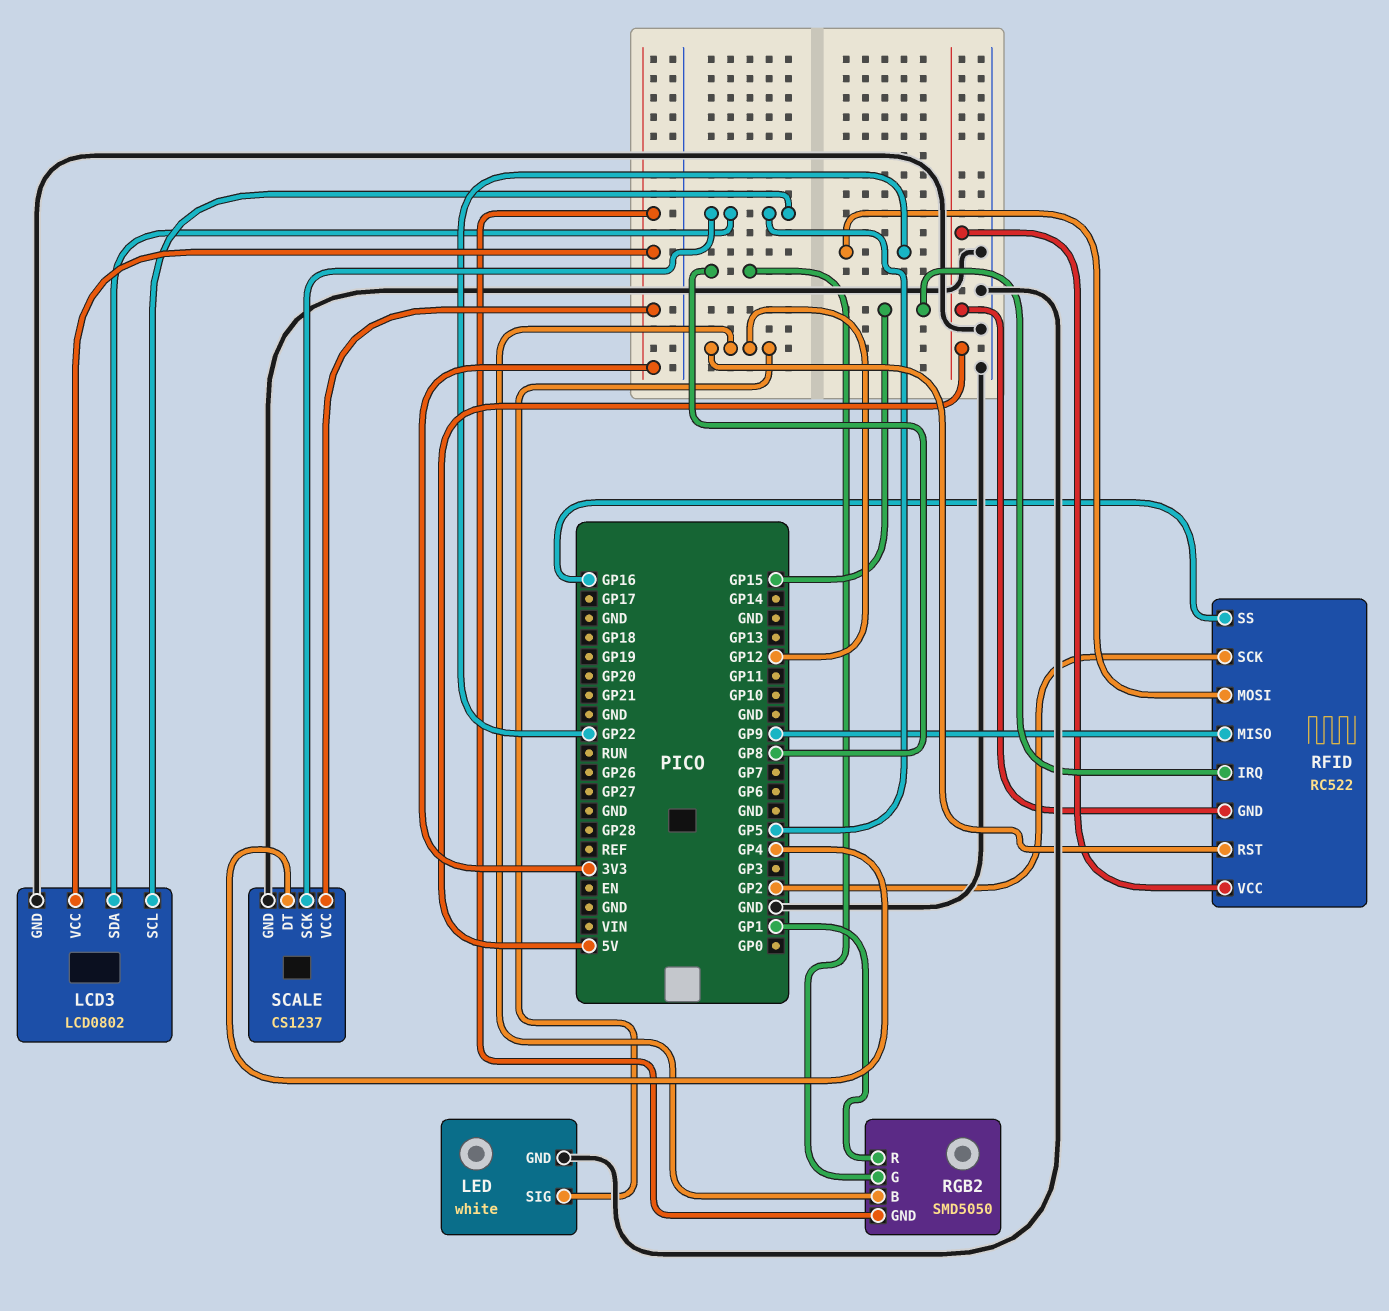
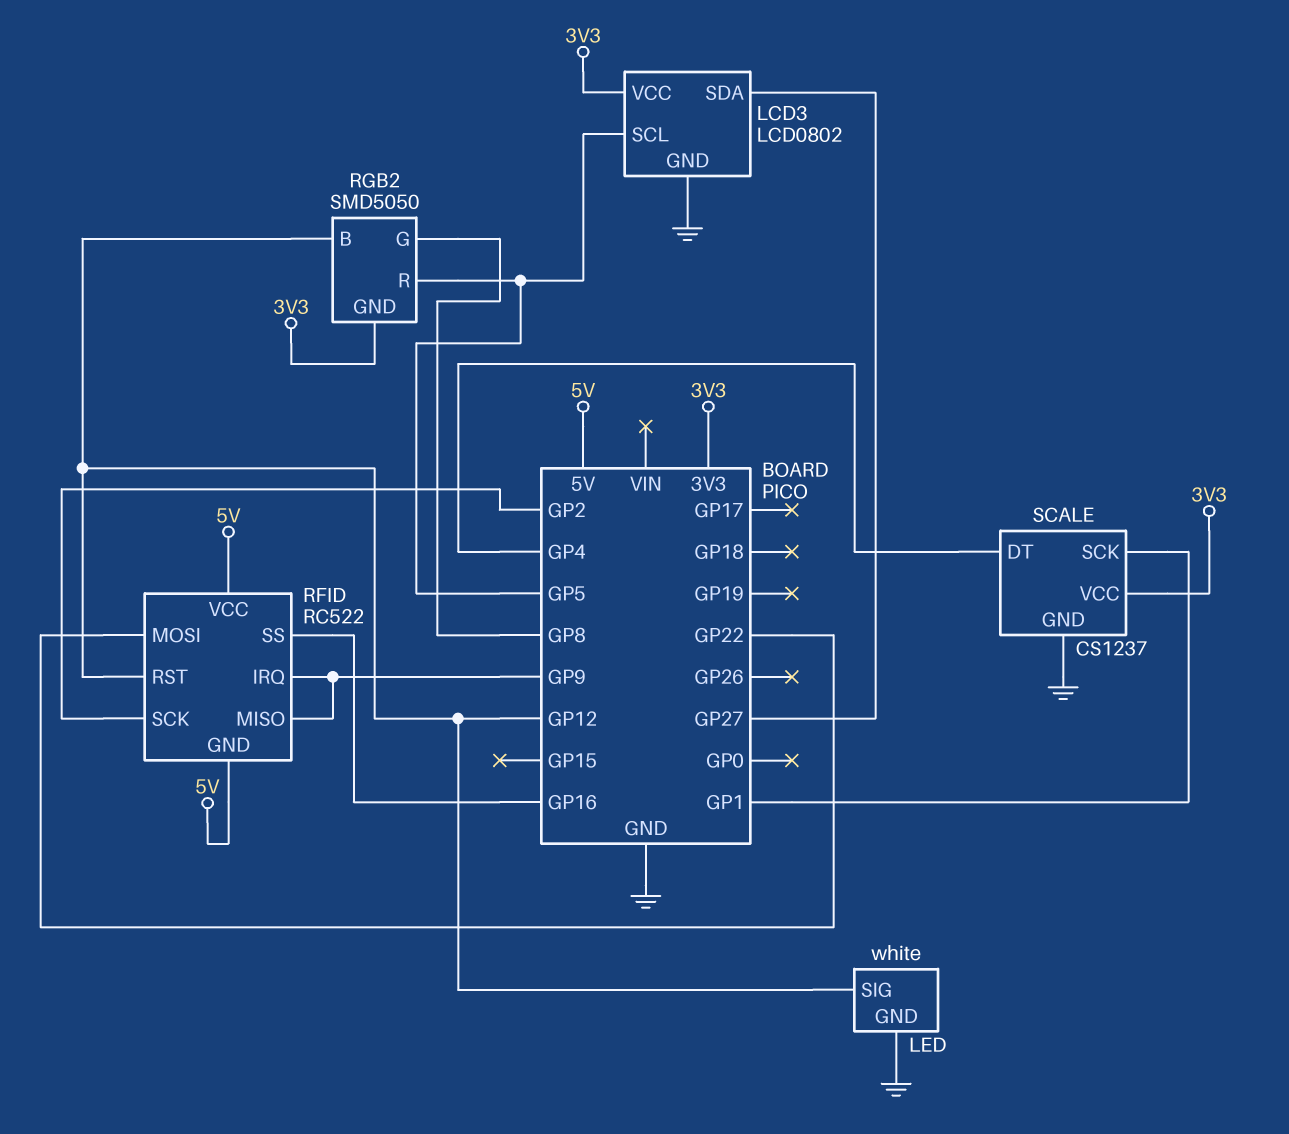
LCD3 pin SDA: GP5 -> GP27
RFID pin IRQ: GP15 -> GP9
RGB2 pin R: GP1 -> GP5
SCALE pin SCK: GP5 -> GP1

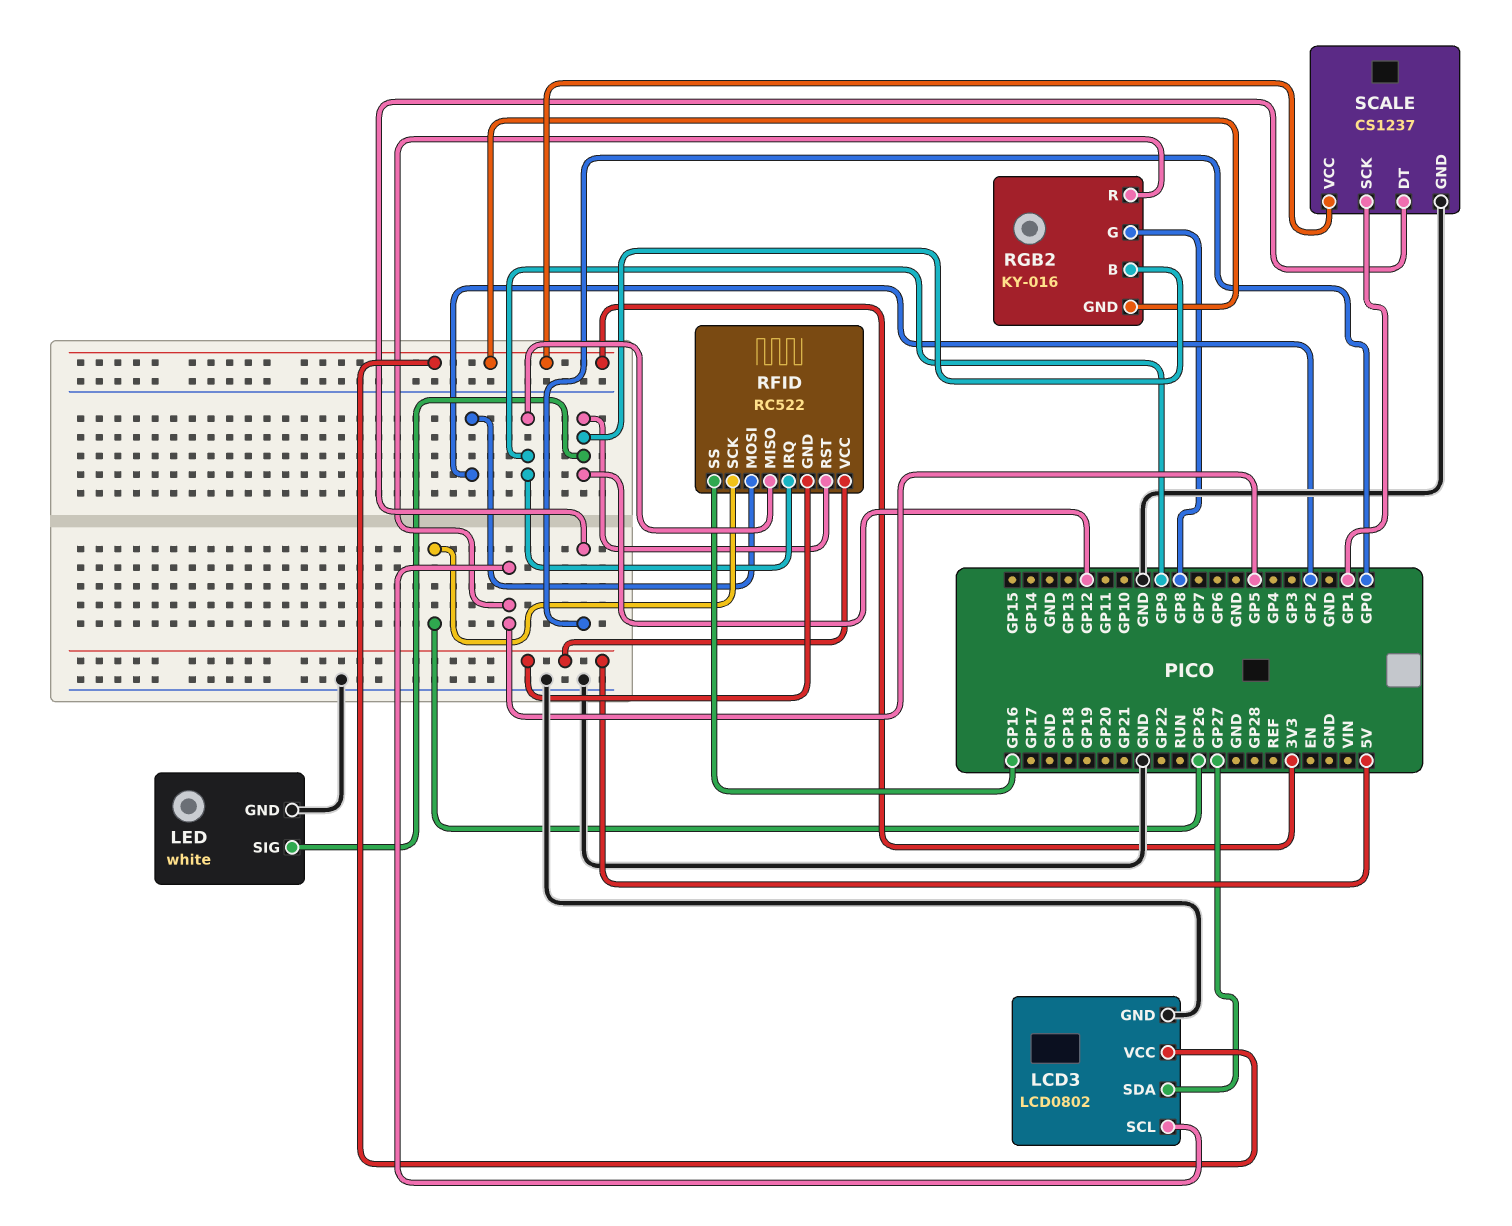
RFID pin MOSI: GP22 -> GP2
RFID pin SCK: GP2 -> GP26
RGB2: SMD5050 -> KY-016
SCALE pin DT: GP4 -> GP0

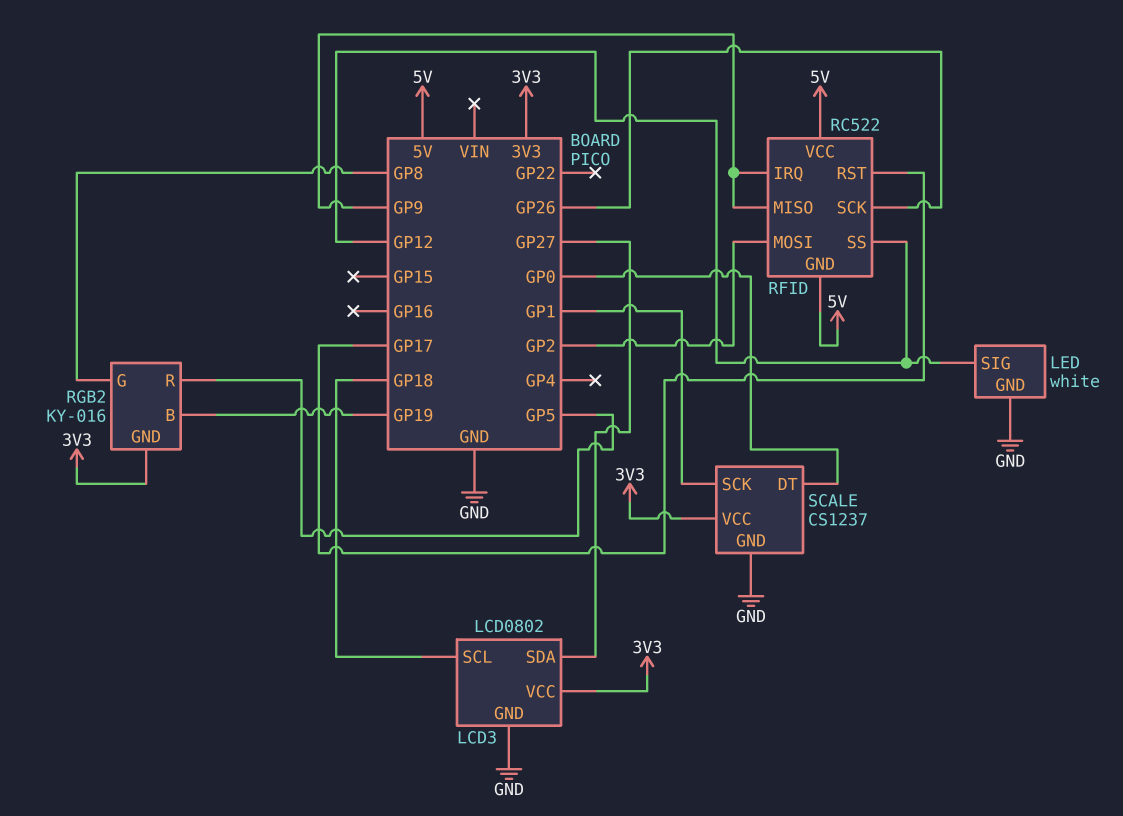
LCD3 pin SCL: GP5 -> GP18
RFID pin RST: GP12 -> GP17
RFID pin SS: GP16 -> GP12
RGB2 pin B: GP12 -> GP19

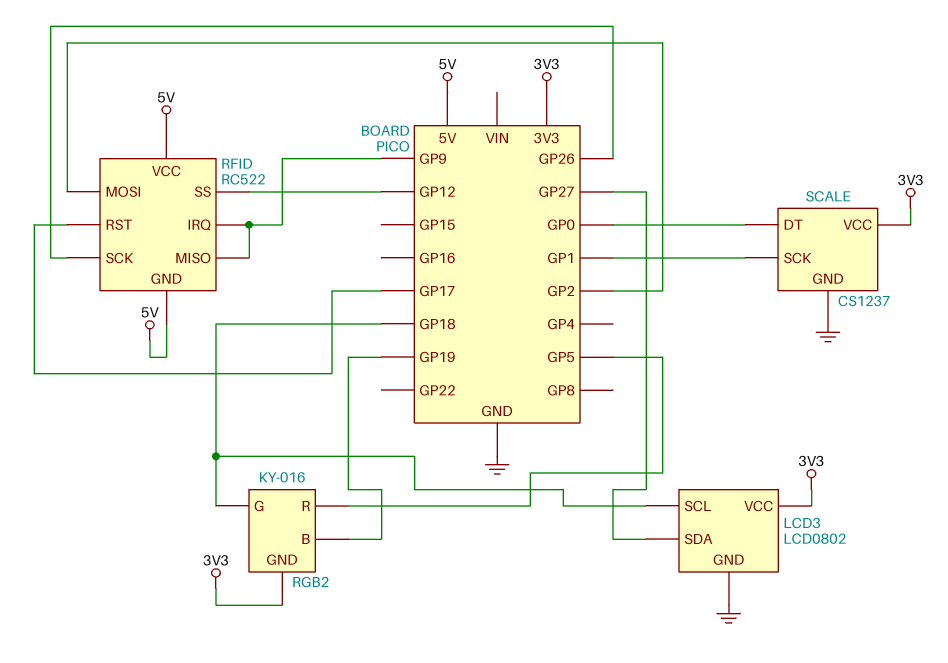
LED: white -> none
LED pin GND: GND -> none
LED pin SIG: GP12 -> none
RGB2 pin G: GP8 -> GP18

